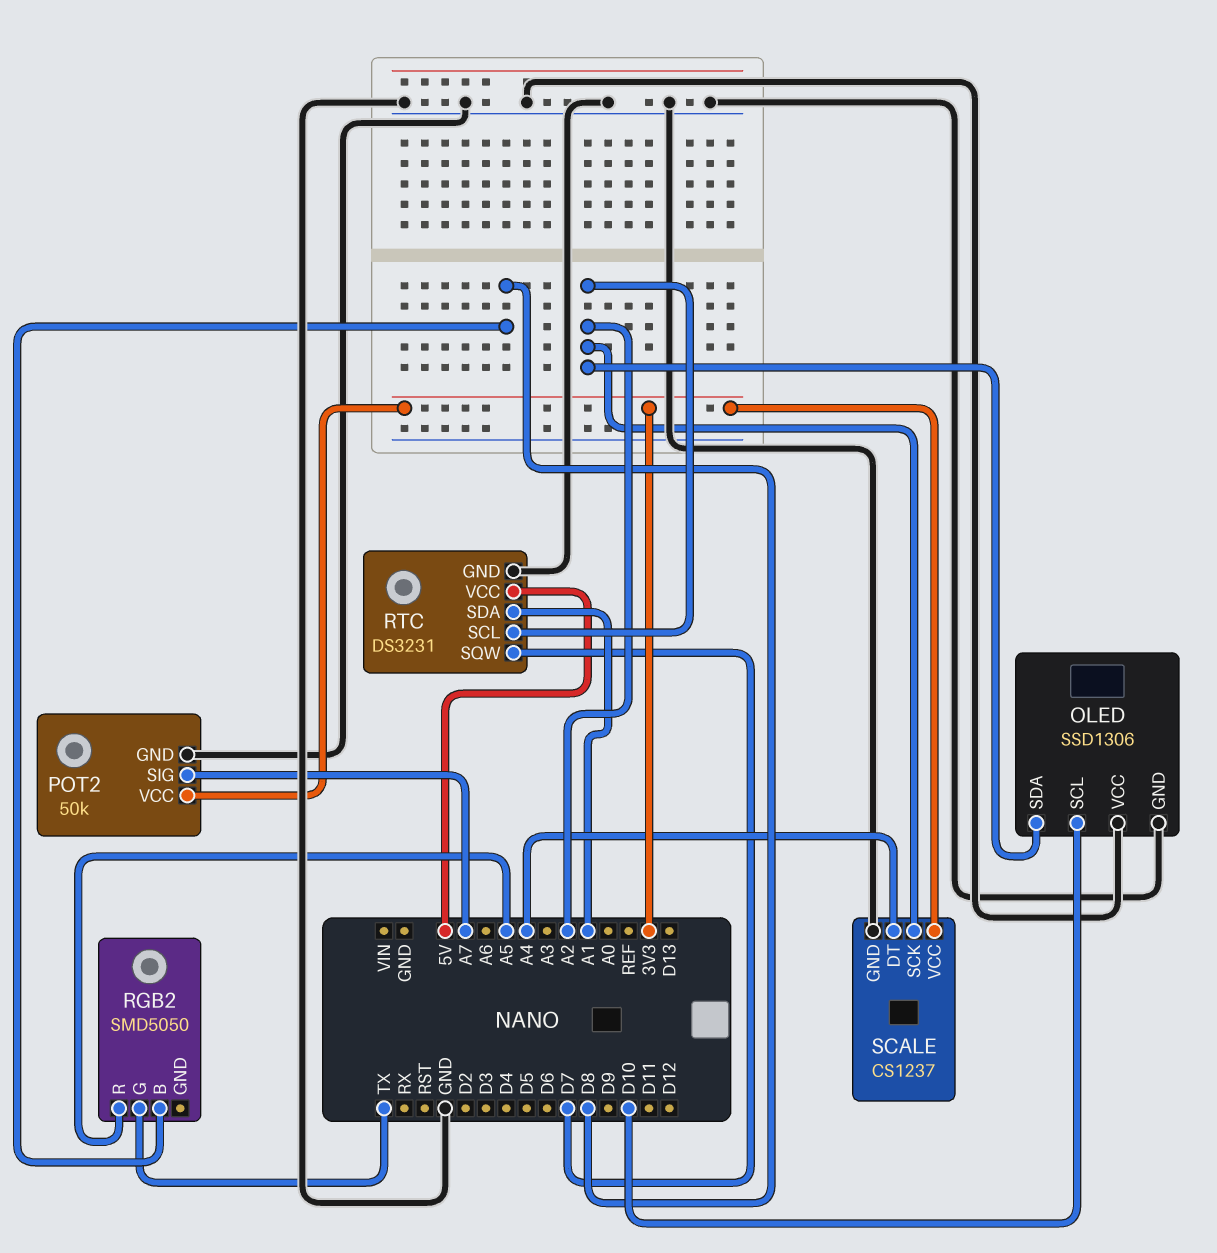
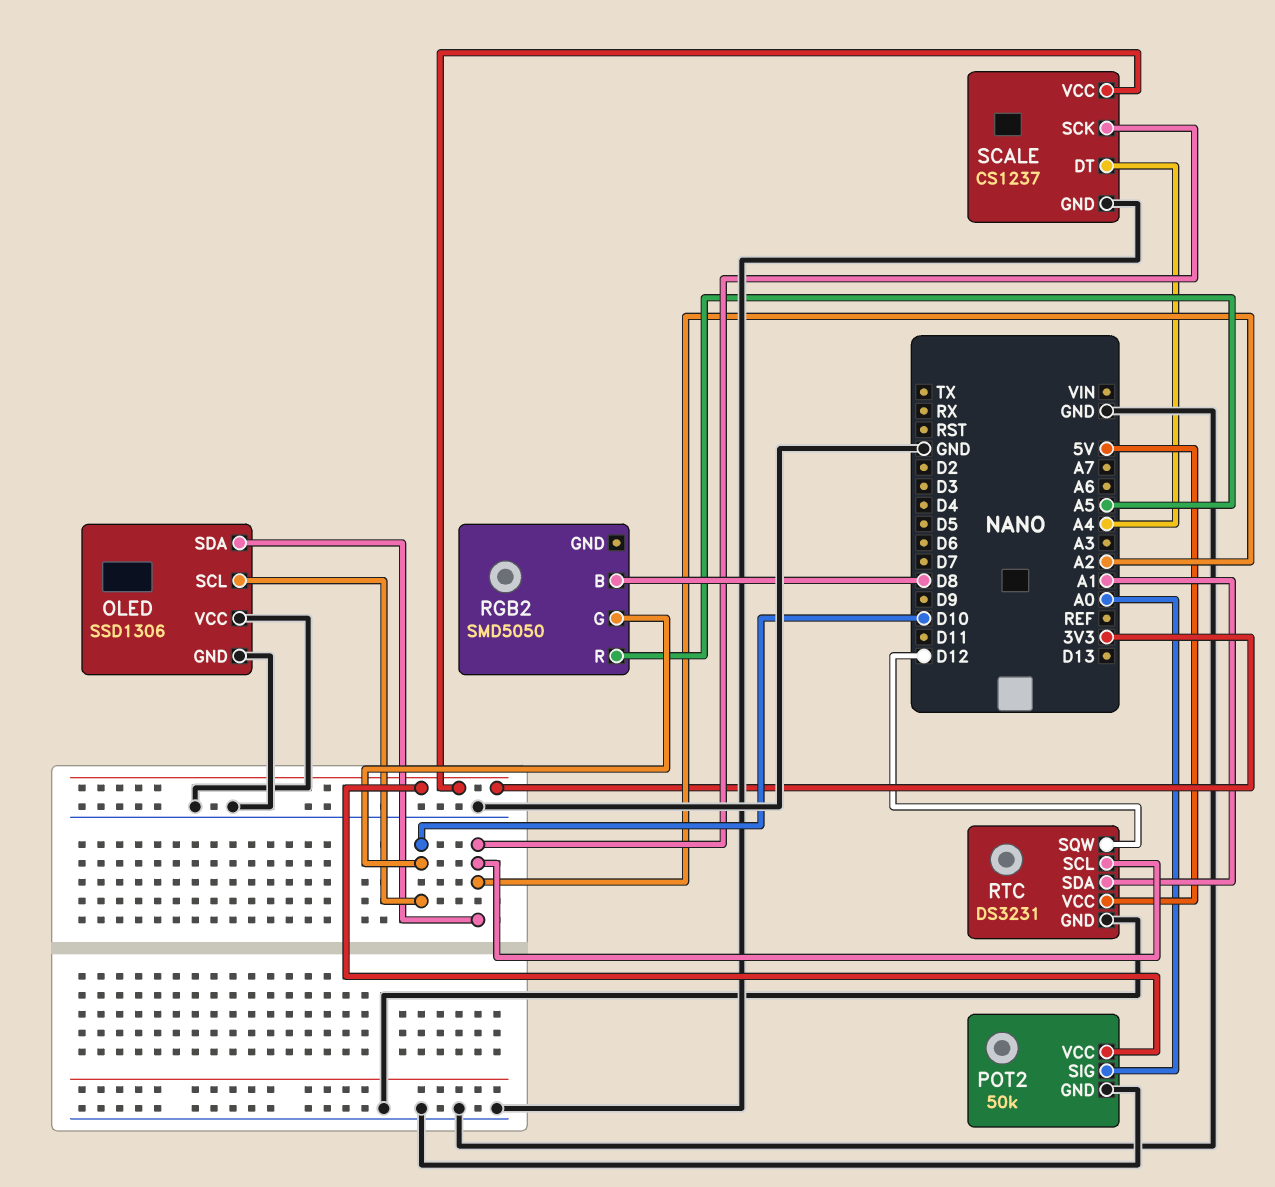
POT2 pin SIG: A7 -> A0
RGB2 pin G: TX -> D10
RTC pin SQW: D7 -> D12

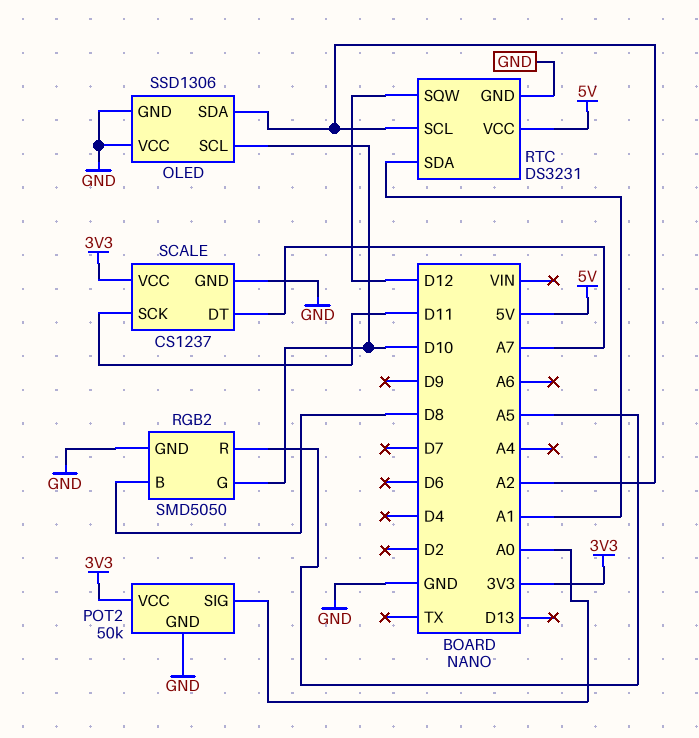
RGB2 pin GND: none -> GND
SCALE pin DT: A4 -> A7
SCALE pin SCK: A2 -> D11

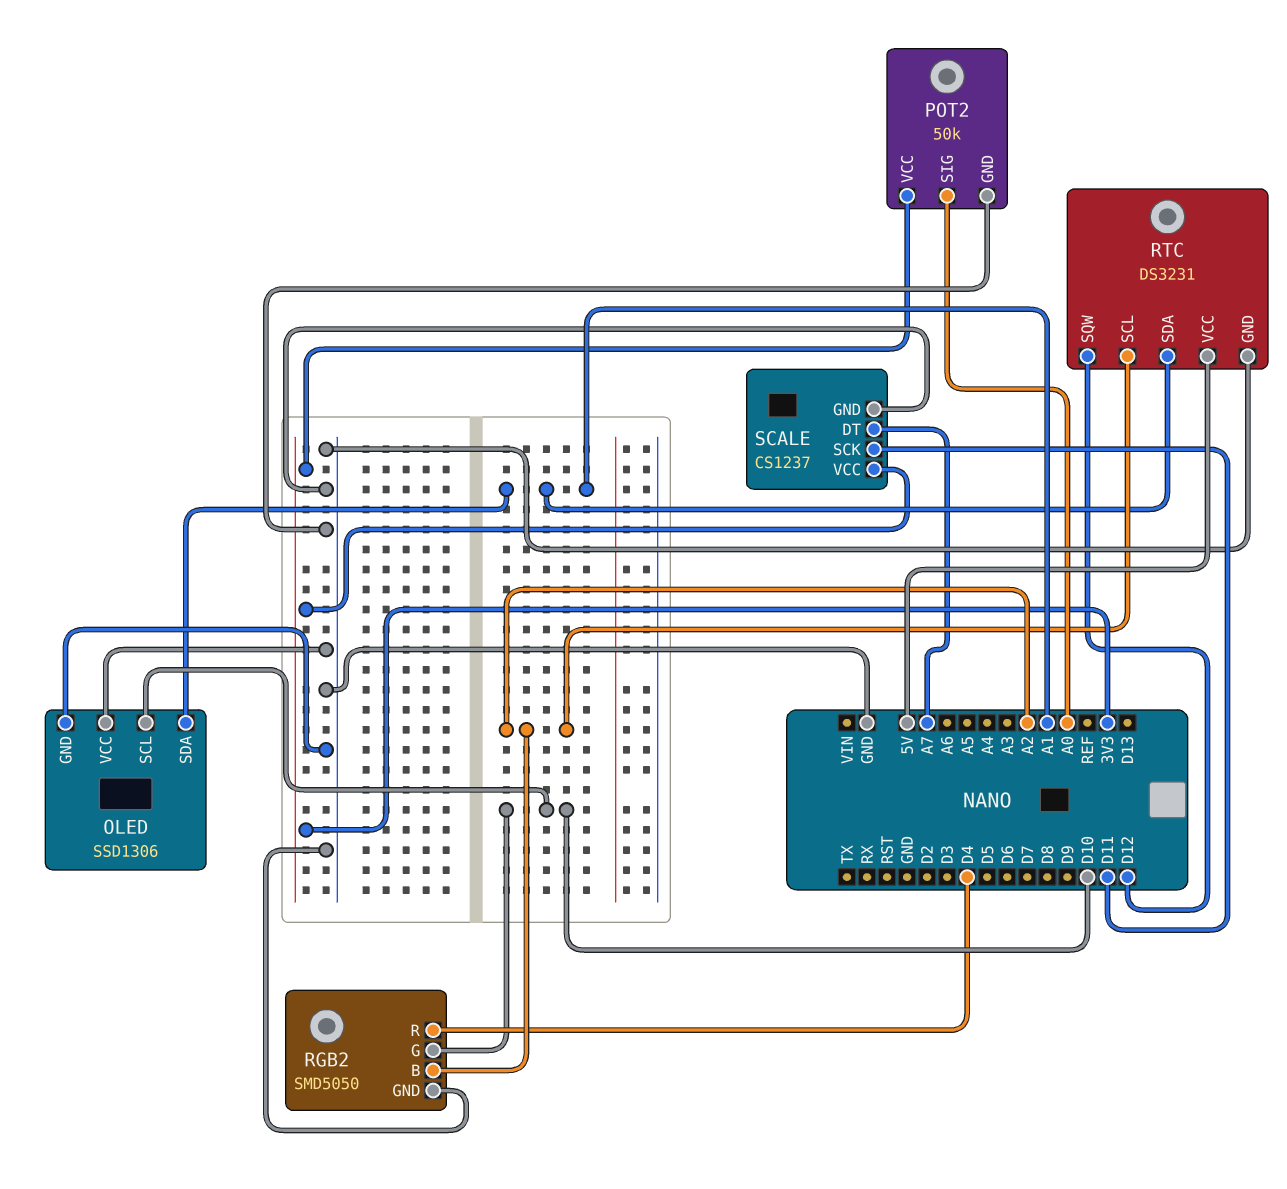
OLED pin SDA: A2 -> A1
RGB2 pin B: D8 -> A2
RGB2 pin R: A5 -> D4

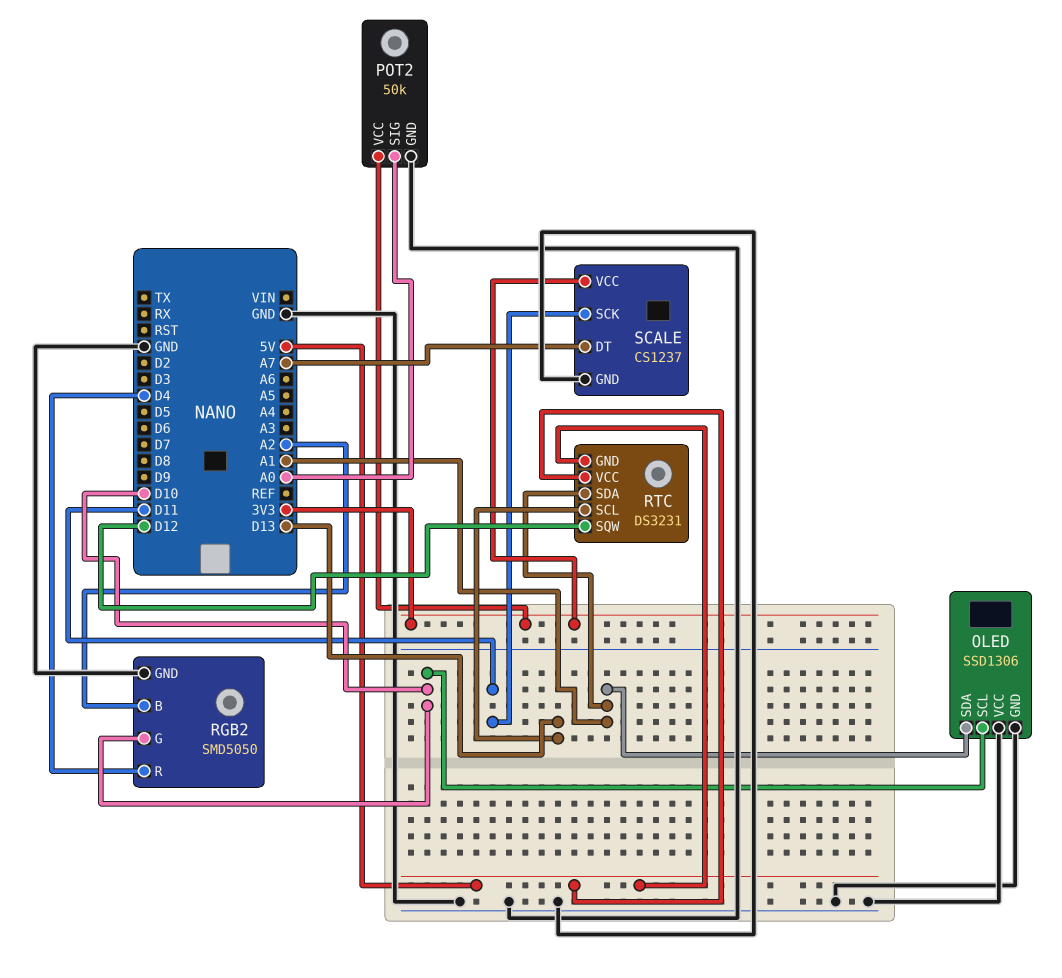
RTC pin GND: GND -> 5V
RTC pin SCL: A2 -> D13

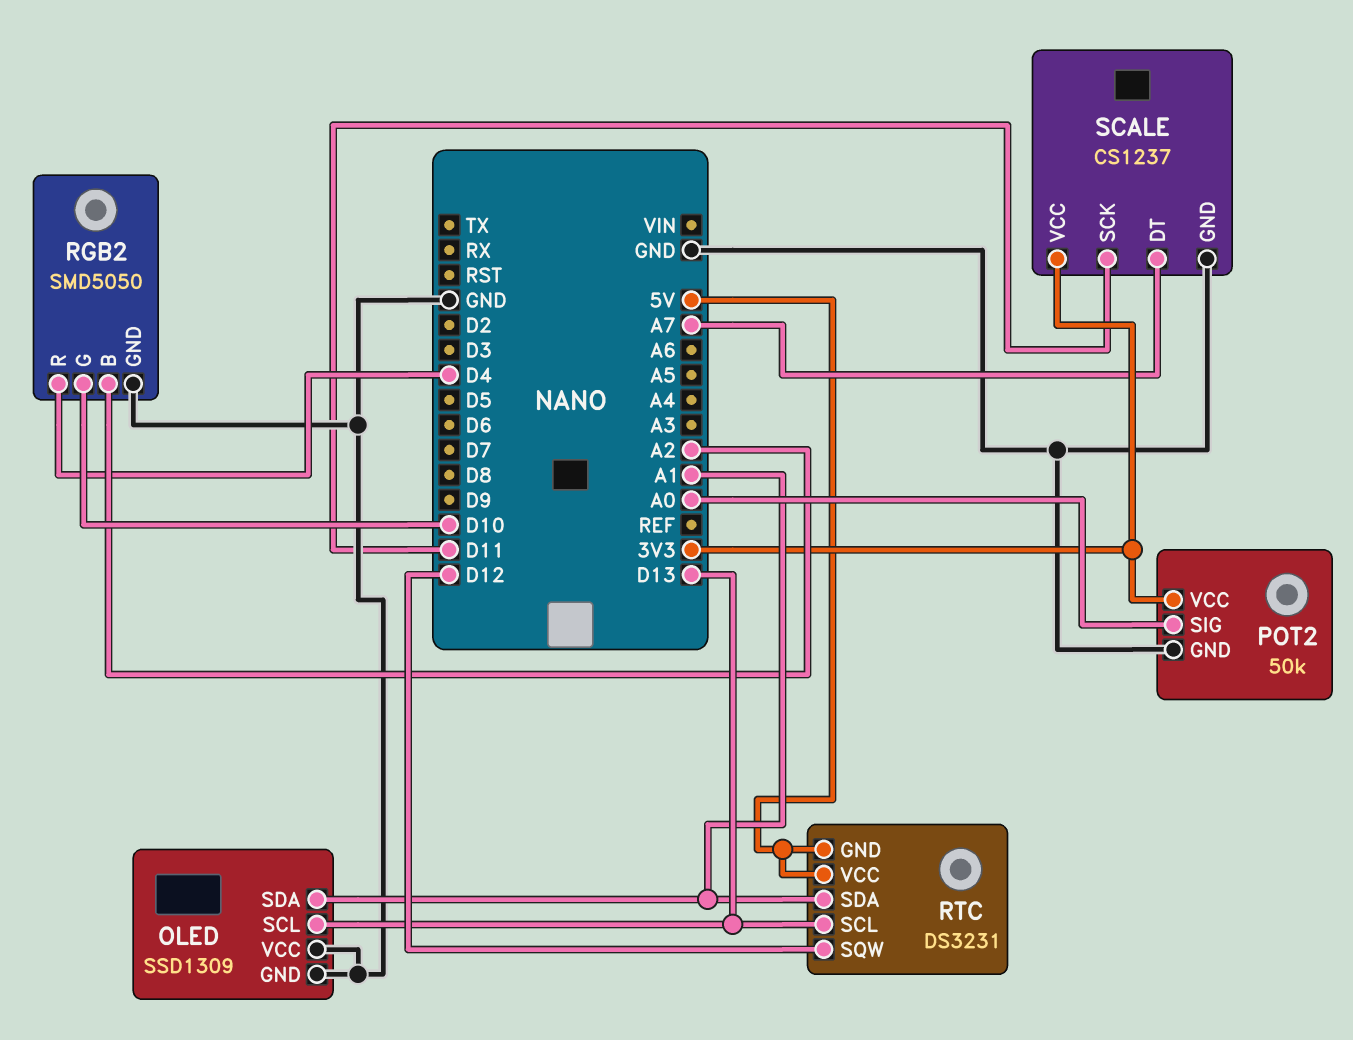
OLED: SSD1306 -> SSD1309
OLED pin SCL: D10 -> D13

